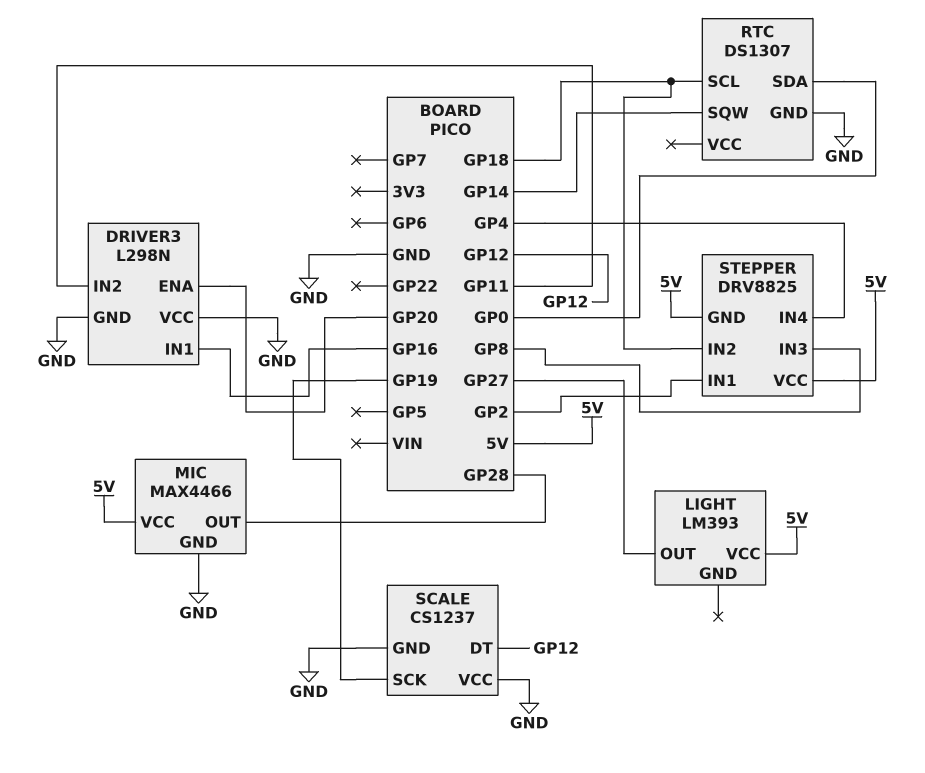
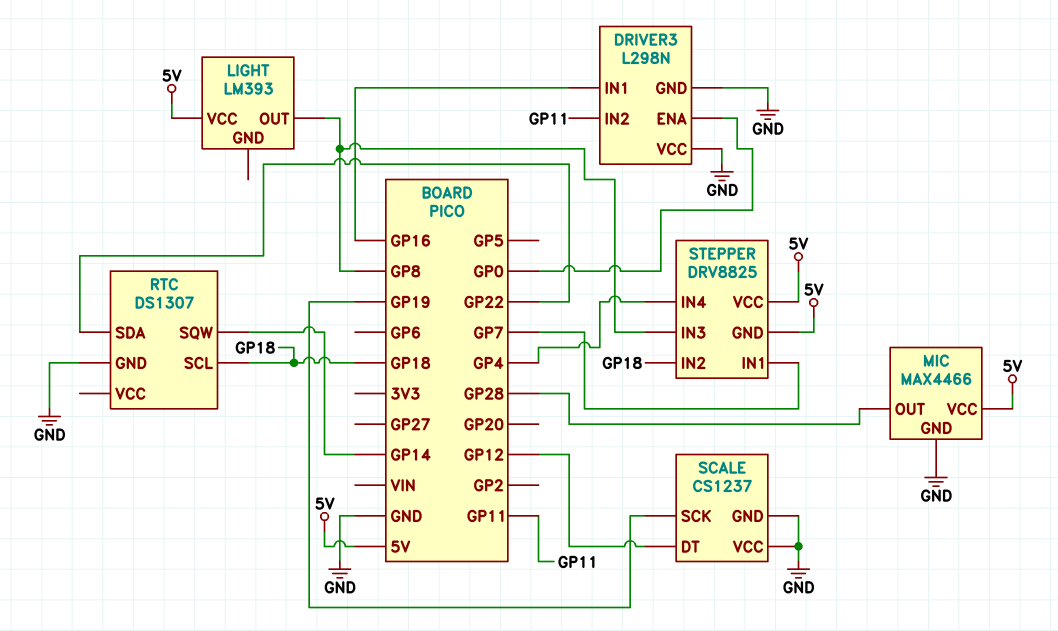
DRIVER3 pin ENA: GP20 -> GP0
LIGHT pin OUT: GP27 -> GP8
RTC pin SDA: GP0 -> GP22
STEPPER pin IN1: GP2 -> GP7

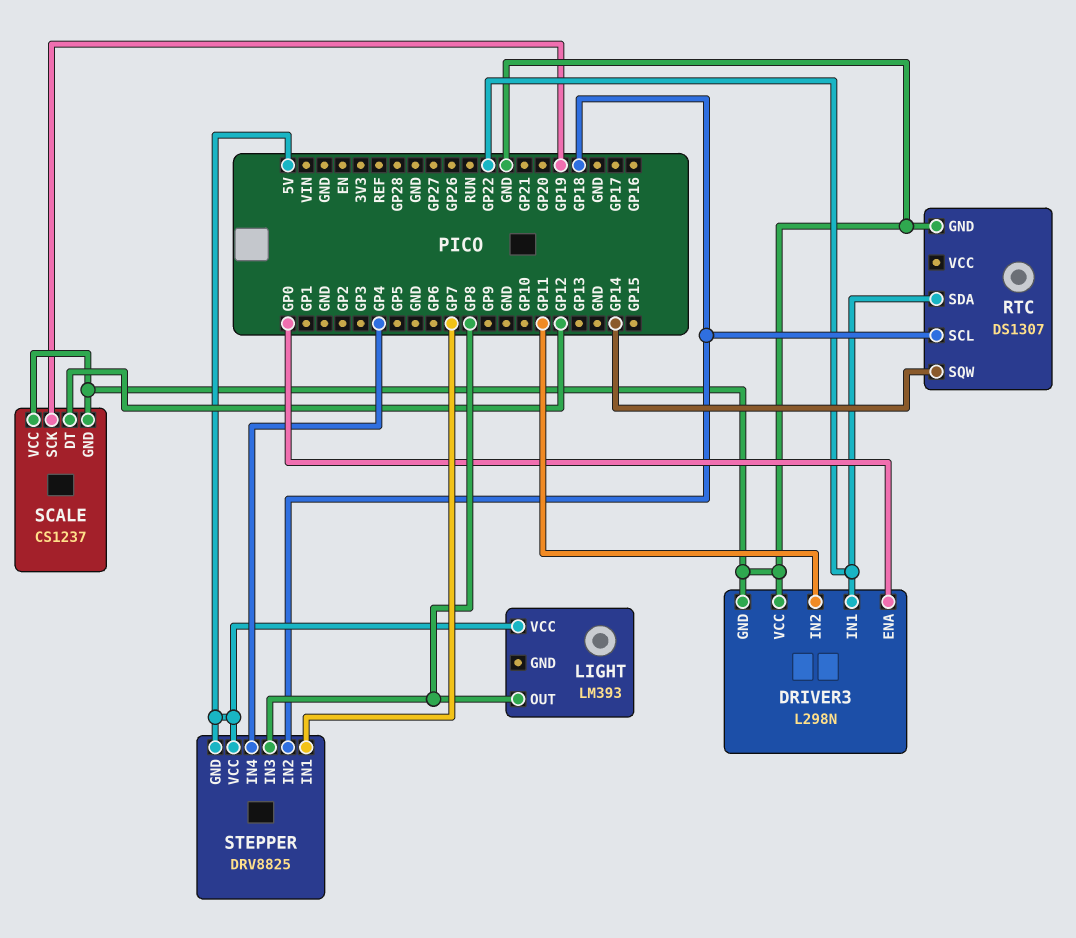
DRIVER3 pin IN1: GP16 -> GP22
MIC: MAX4466 -> none
MIC pin GND: GND -> none
MIC pin OUT: GP28 -> none
MIC pin VCC: 5V -> none

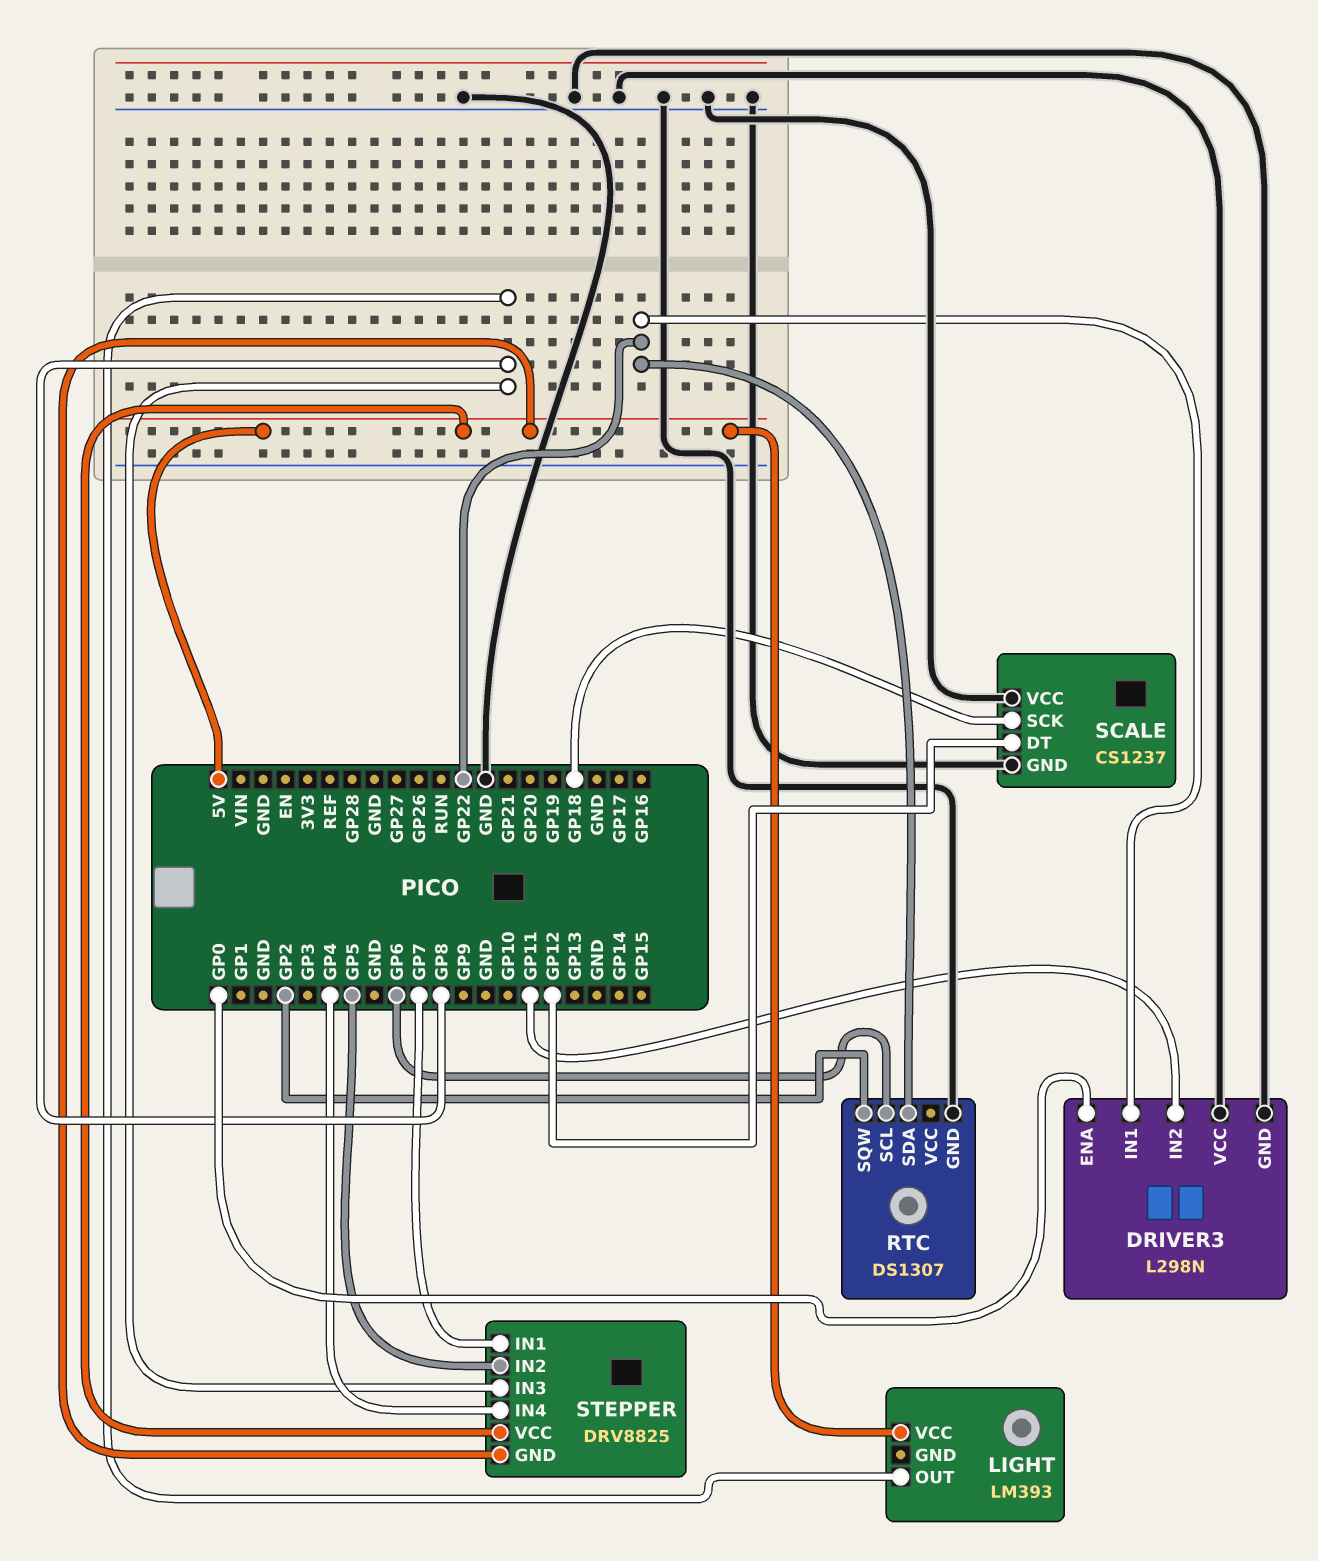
RTC pin SCL: GP18 -> GP6
RTC pin SQW: GP14 -> GP2
SCALE pin SCK: GP19 -> GP18
STEPPER pin IN2: GP18 -> GP5

